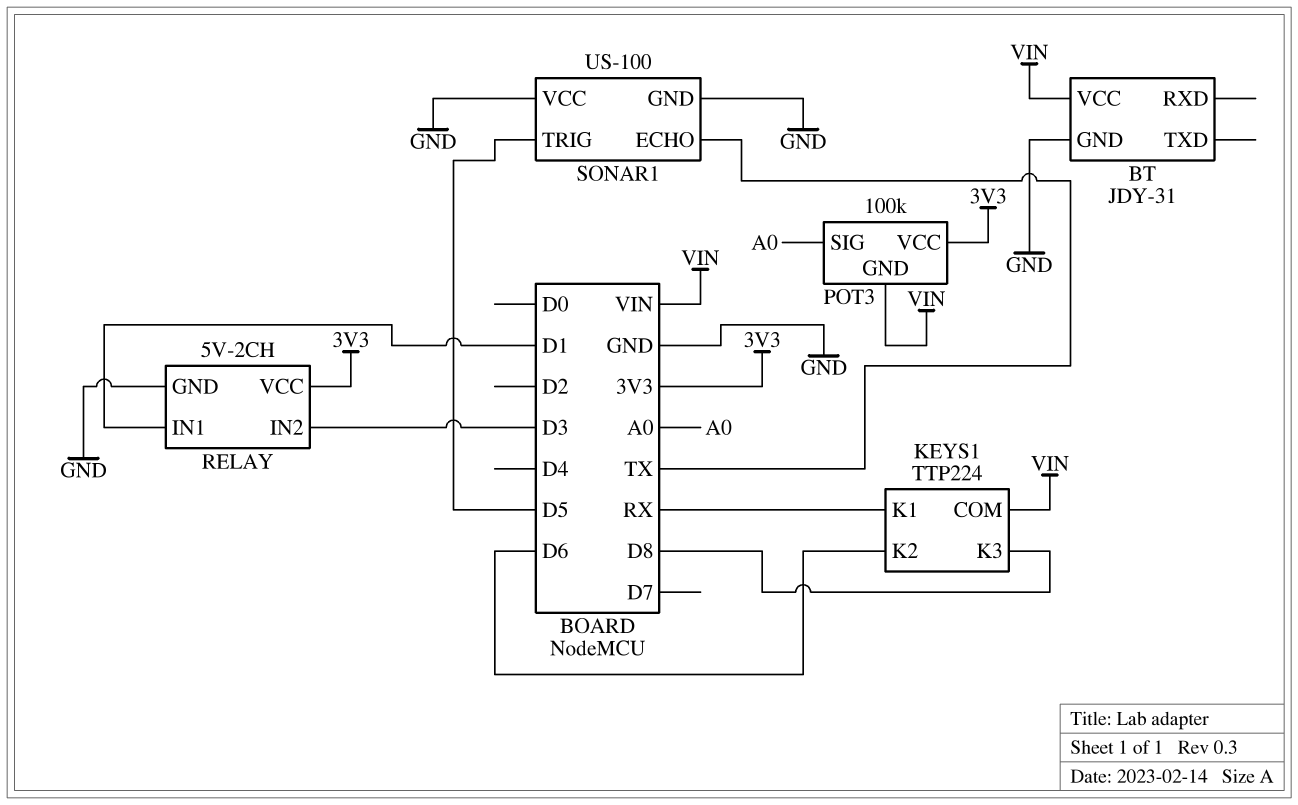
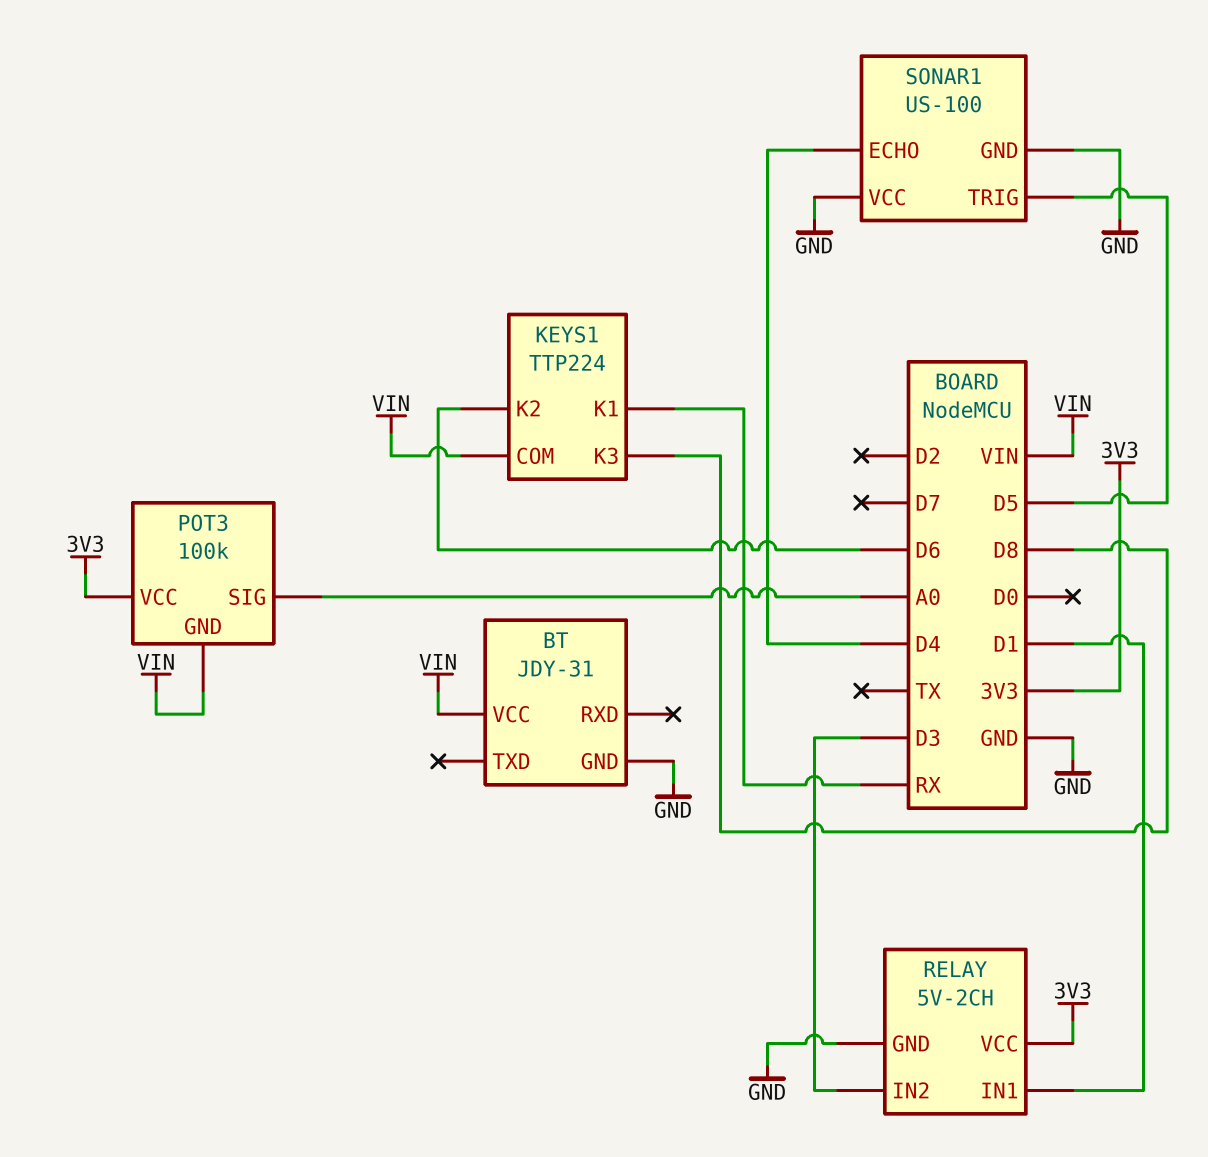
SONAR1 pin ECHO: TX -> D4

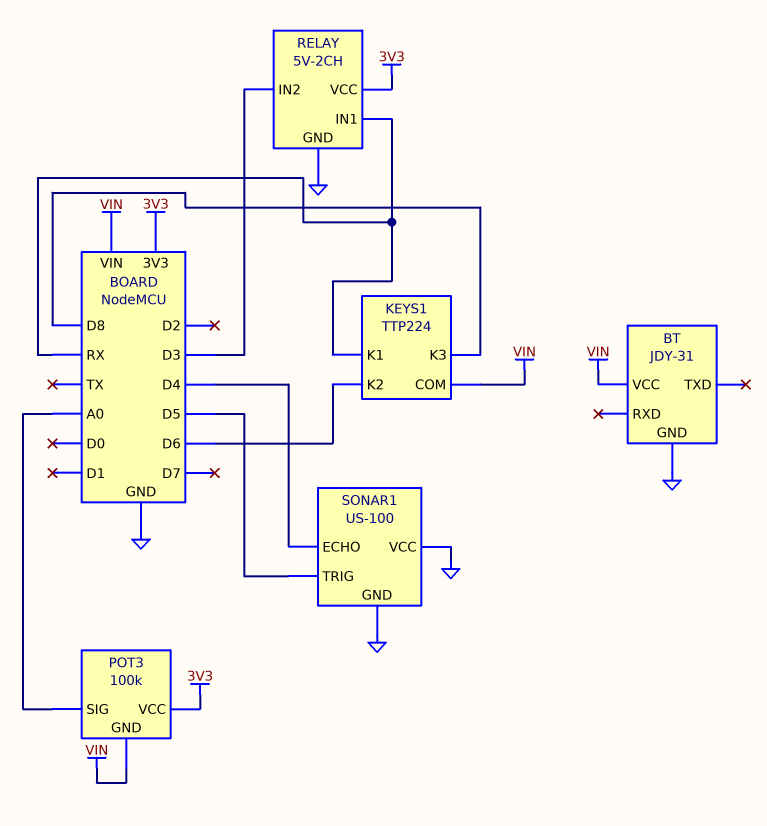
RELAY pin IN1: D1 -> RX

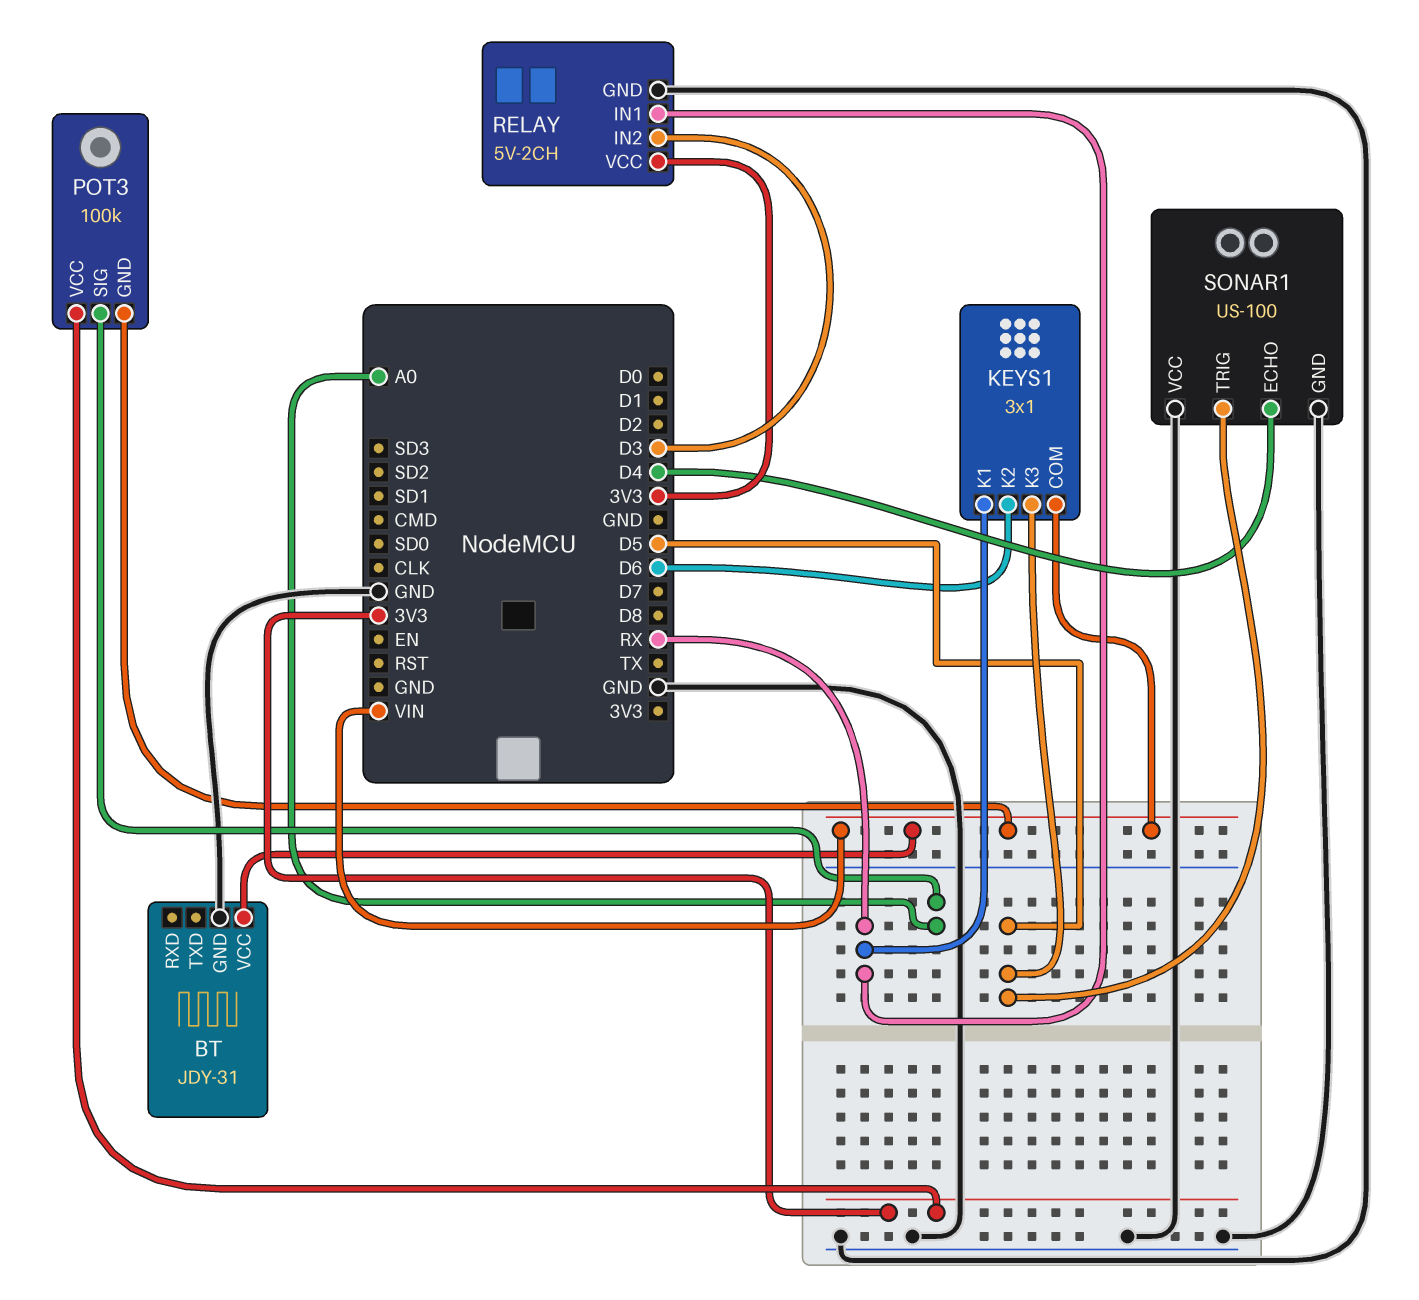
KEYS1: TTP224 -> 3x1
KEYS1 pin K3: D8 -> D5

